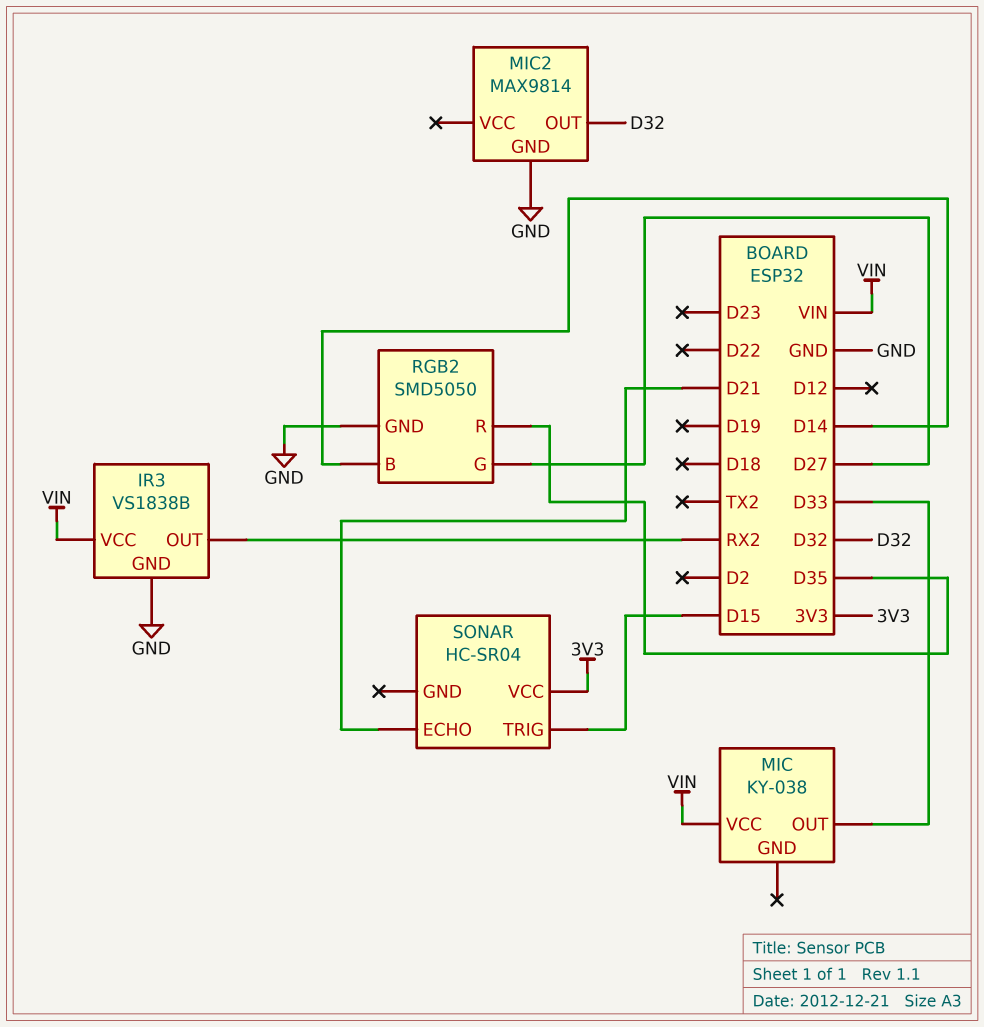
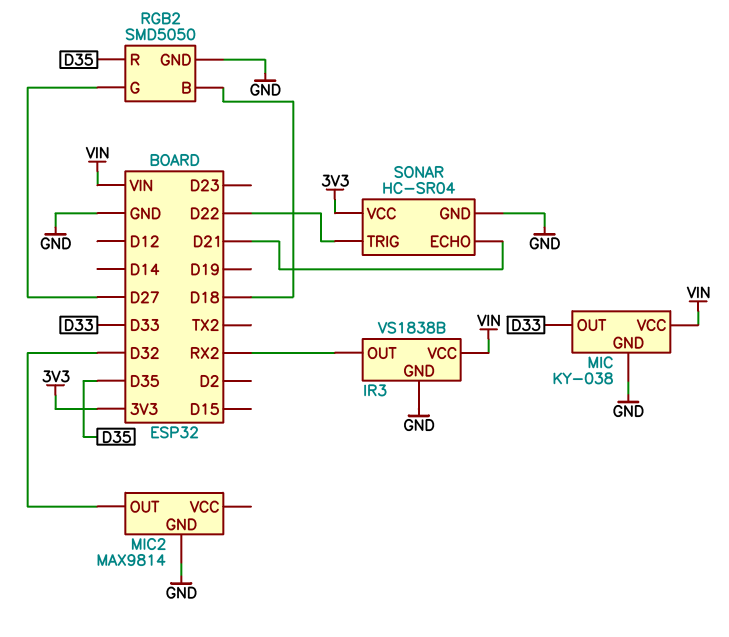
MIC pin GND: none -> GND
RGB2 pin B: D14 -> D18
SONAR pin GND: none -> GND
SONAR pin TRIG: D15 -> D22

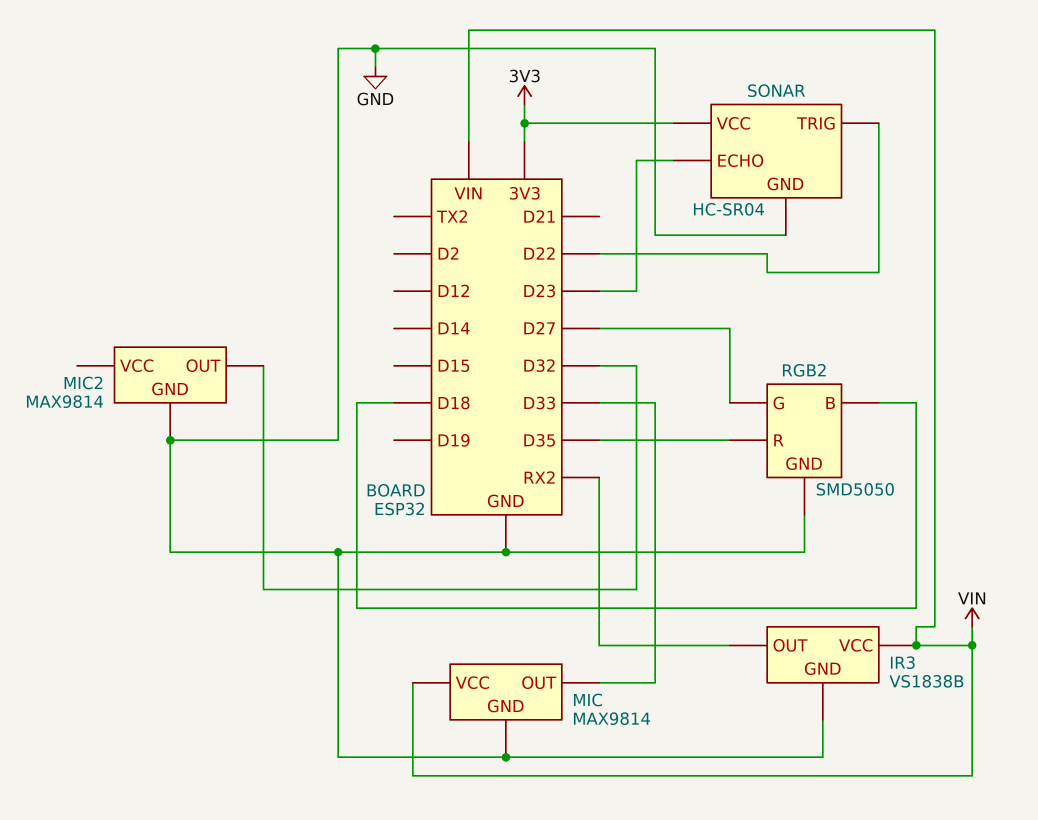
MIC: KY-038 -> MAX9814
SONAR pin ECHO: D21 -> D23

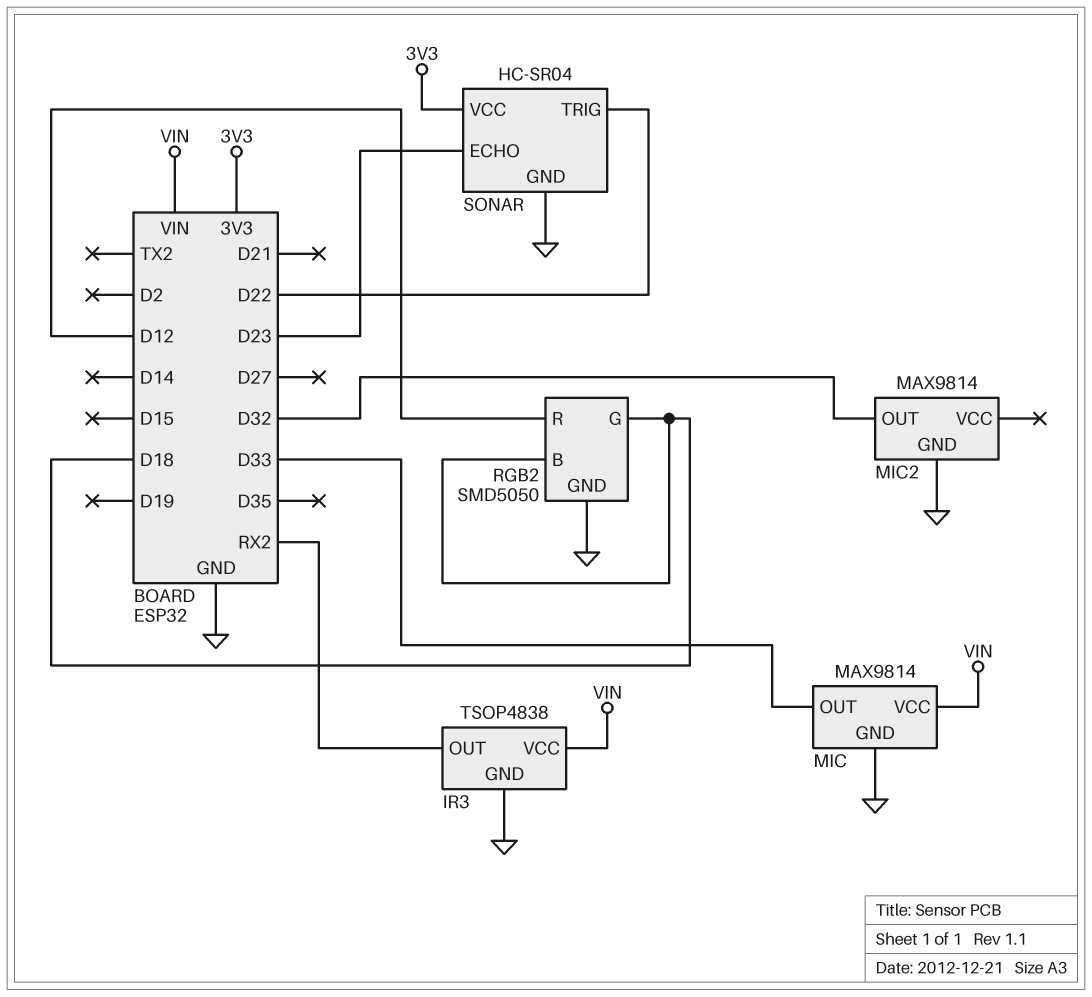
IR3: VS1838B -> TSOP4838
RGB2 pin G: D27 -> D18
RGB2 pin R: D35 -> D12

